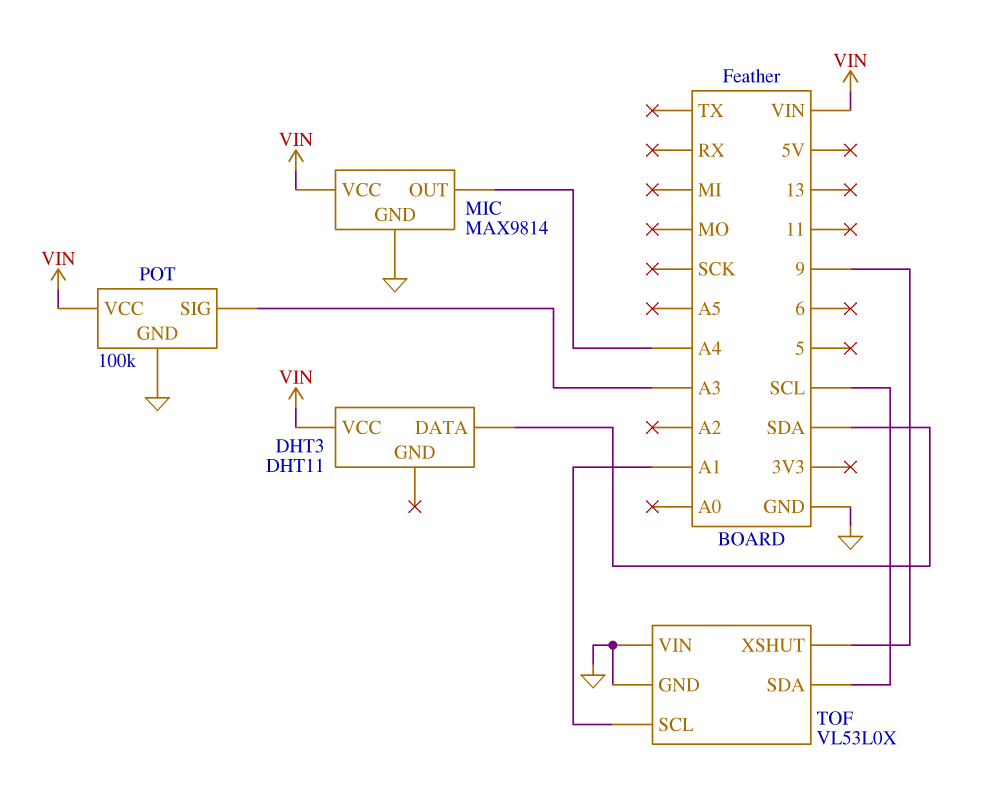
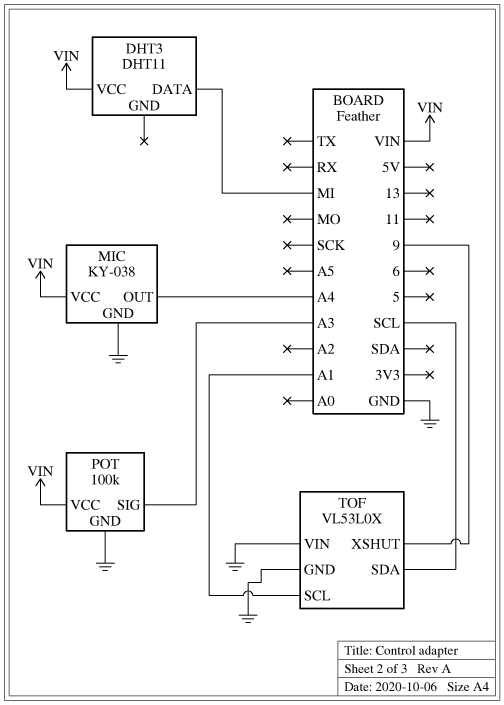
DHT3 pin DATA: SDA -> MI
MIC: MAX9814 -> KY-038

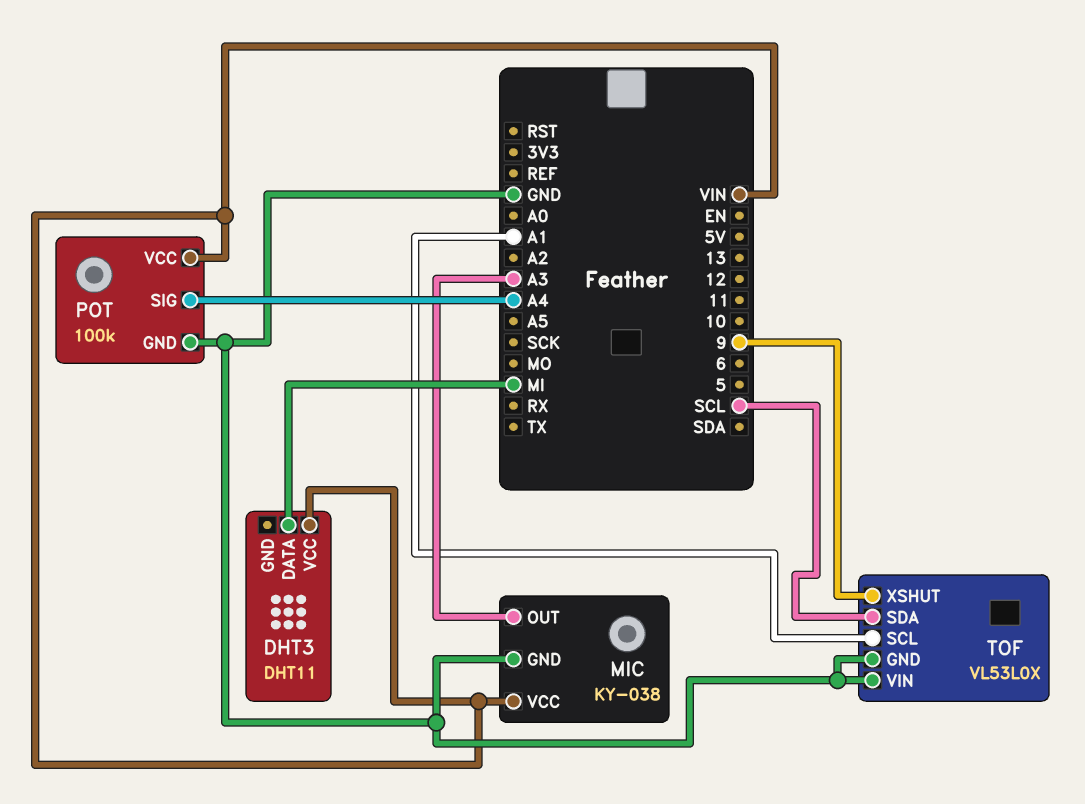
MIC pin OUT: A4 -> A3
POT pin SIG: A3 -> A4

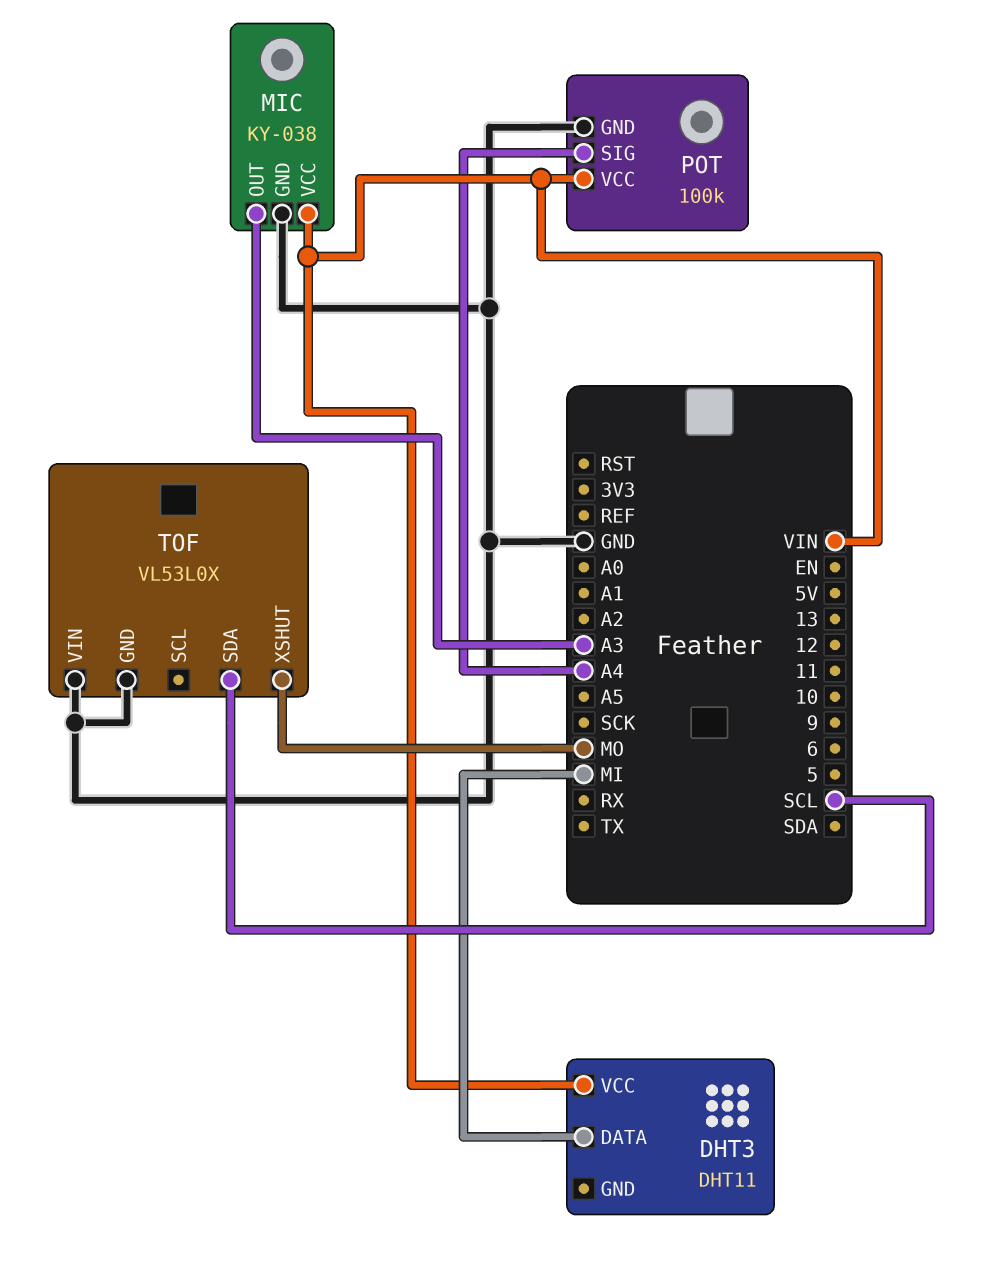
TOF pin SCL: A1 -> none
TOF pin XSHUT: 9 -> MO

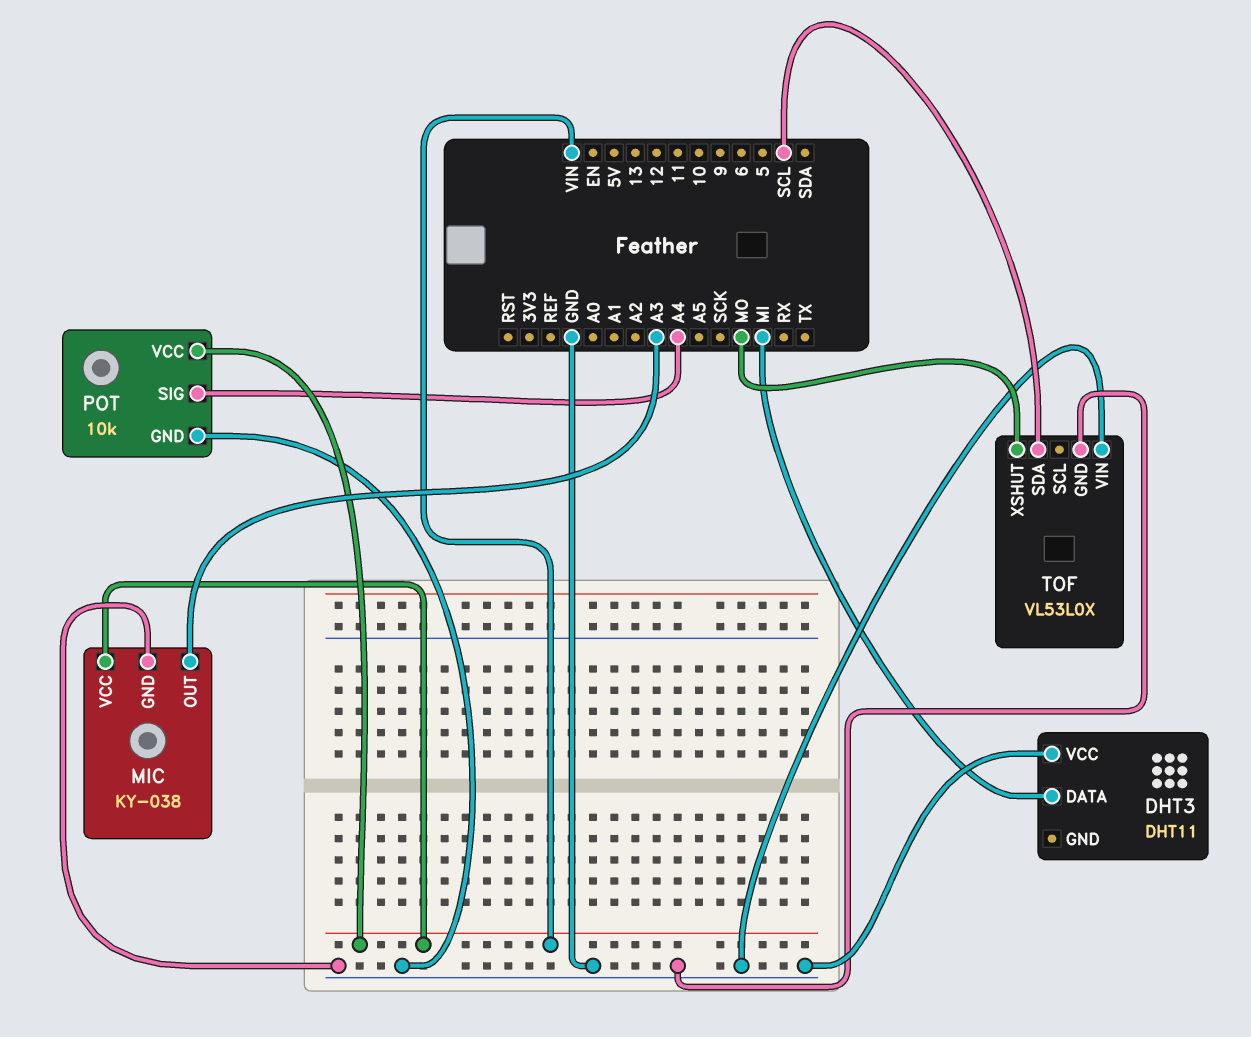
DHT3 pin VCC: VIN -> GND
POT: 100k -> 10k

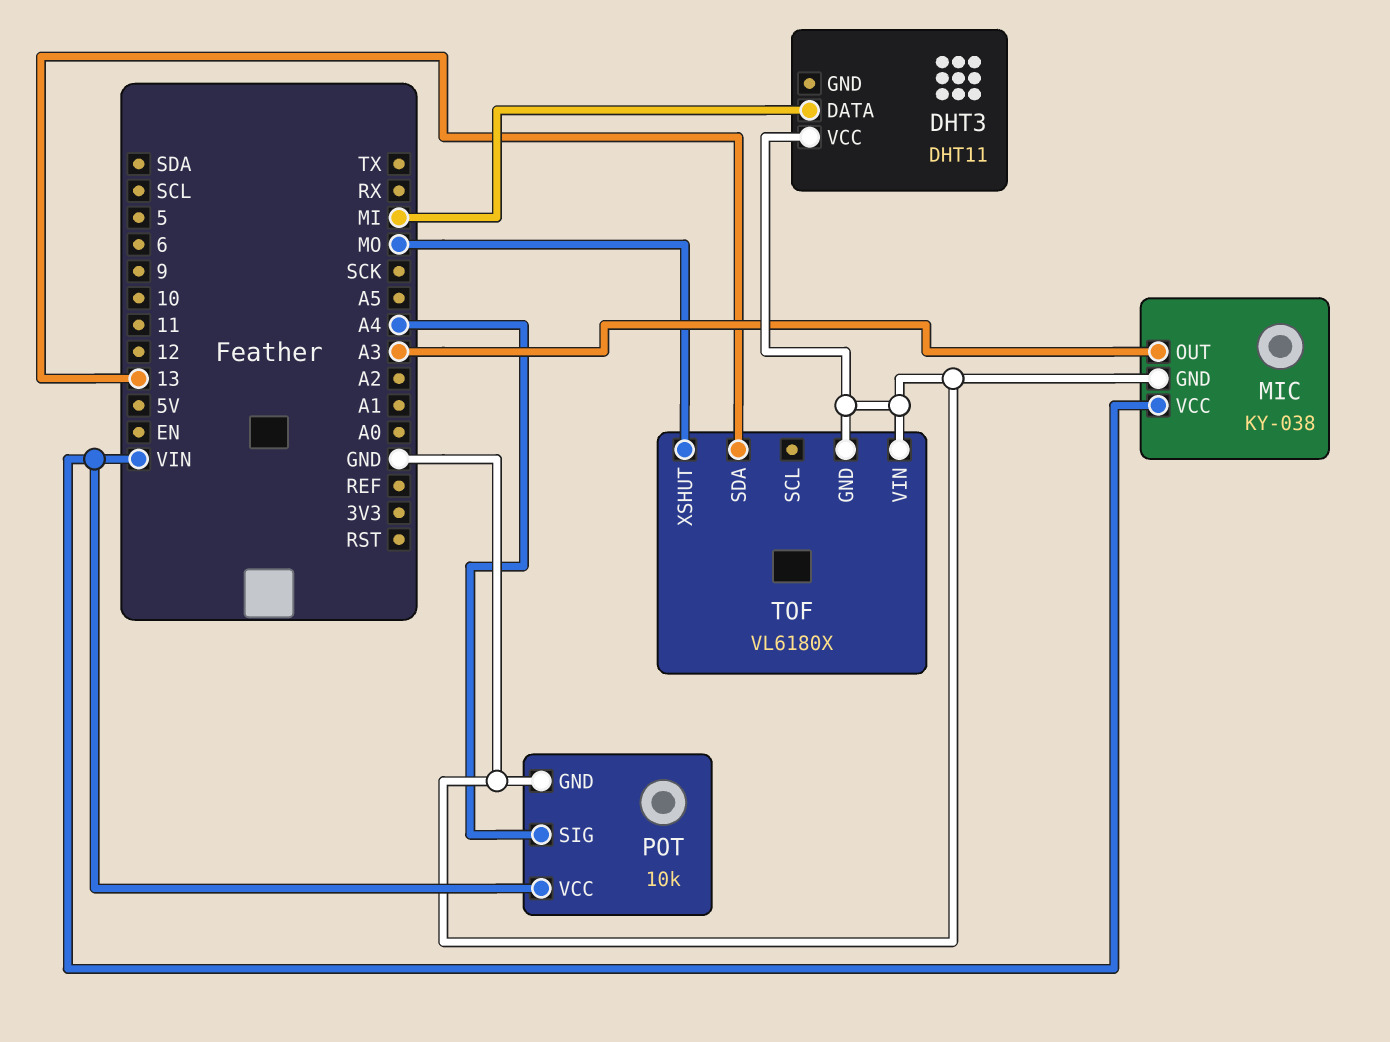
TOF: VL53L0X -> VL6180X
TOF pin SDA: SCL -> 13

